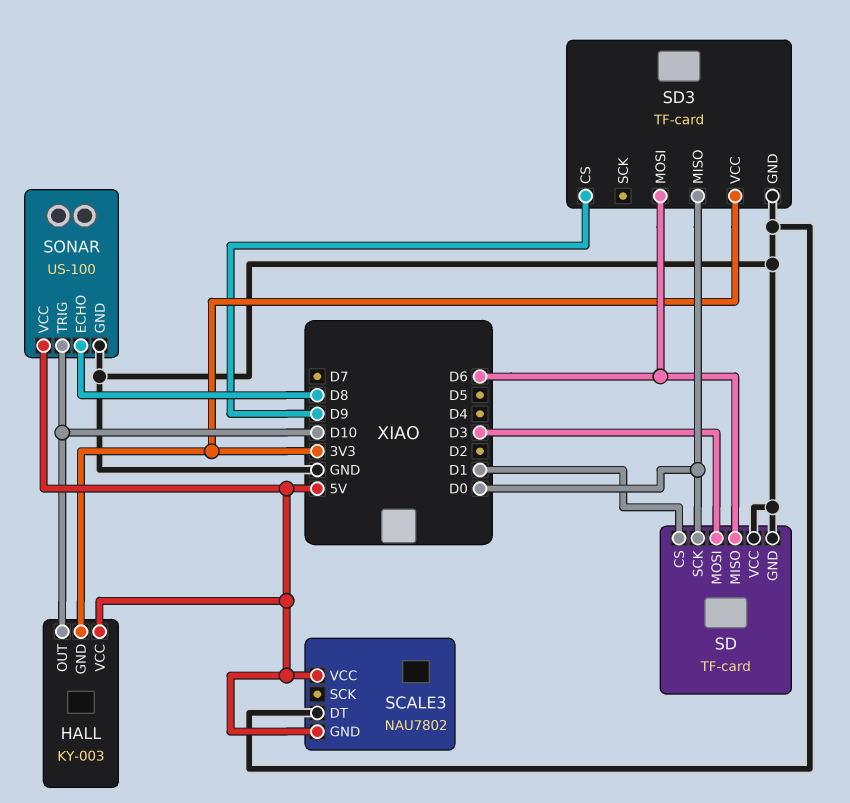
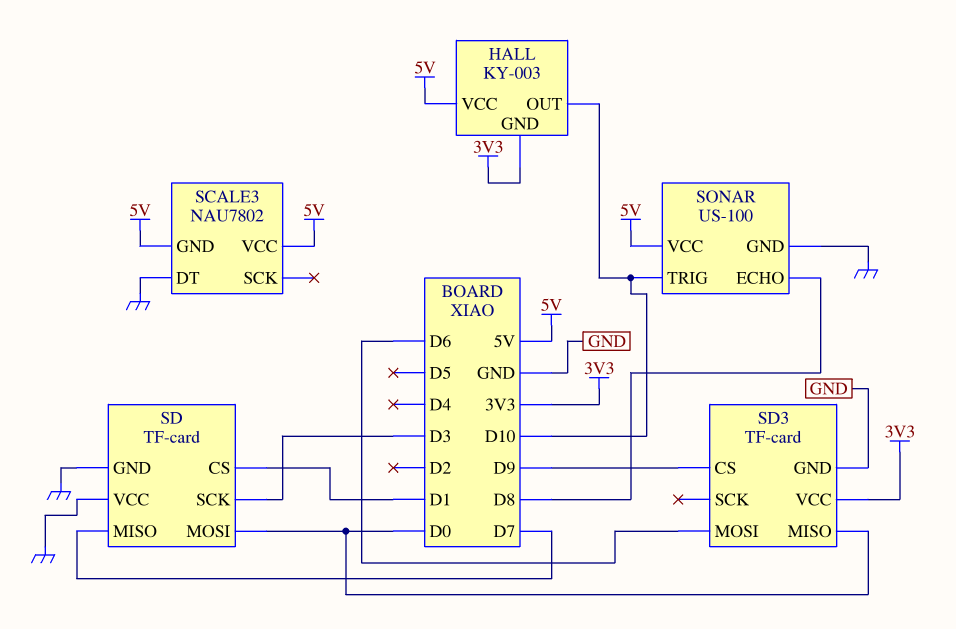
SD pin MISO: D6 -> D7
SD pin MOSI: D3 -> D0
SD pin SCK: D0 -> D3

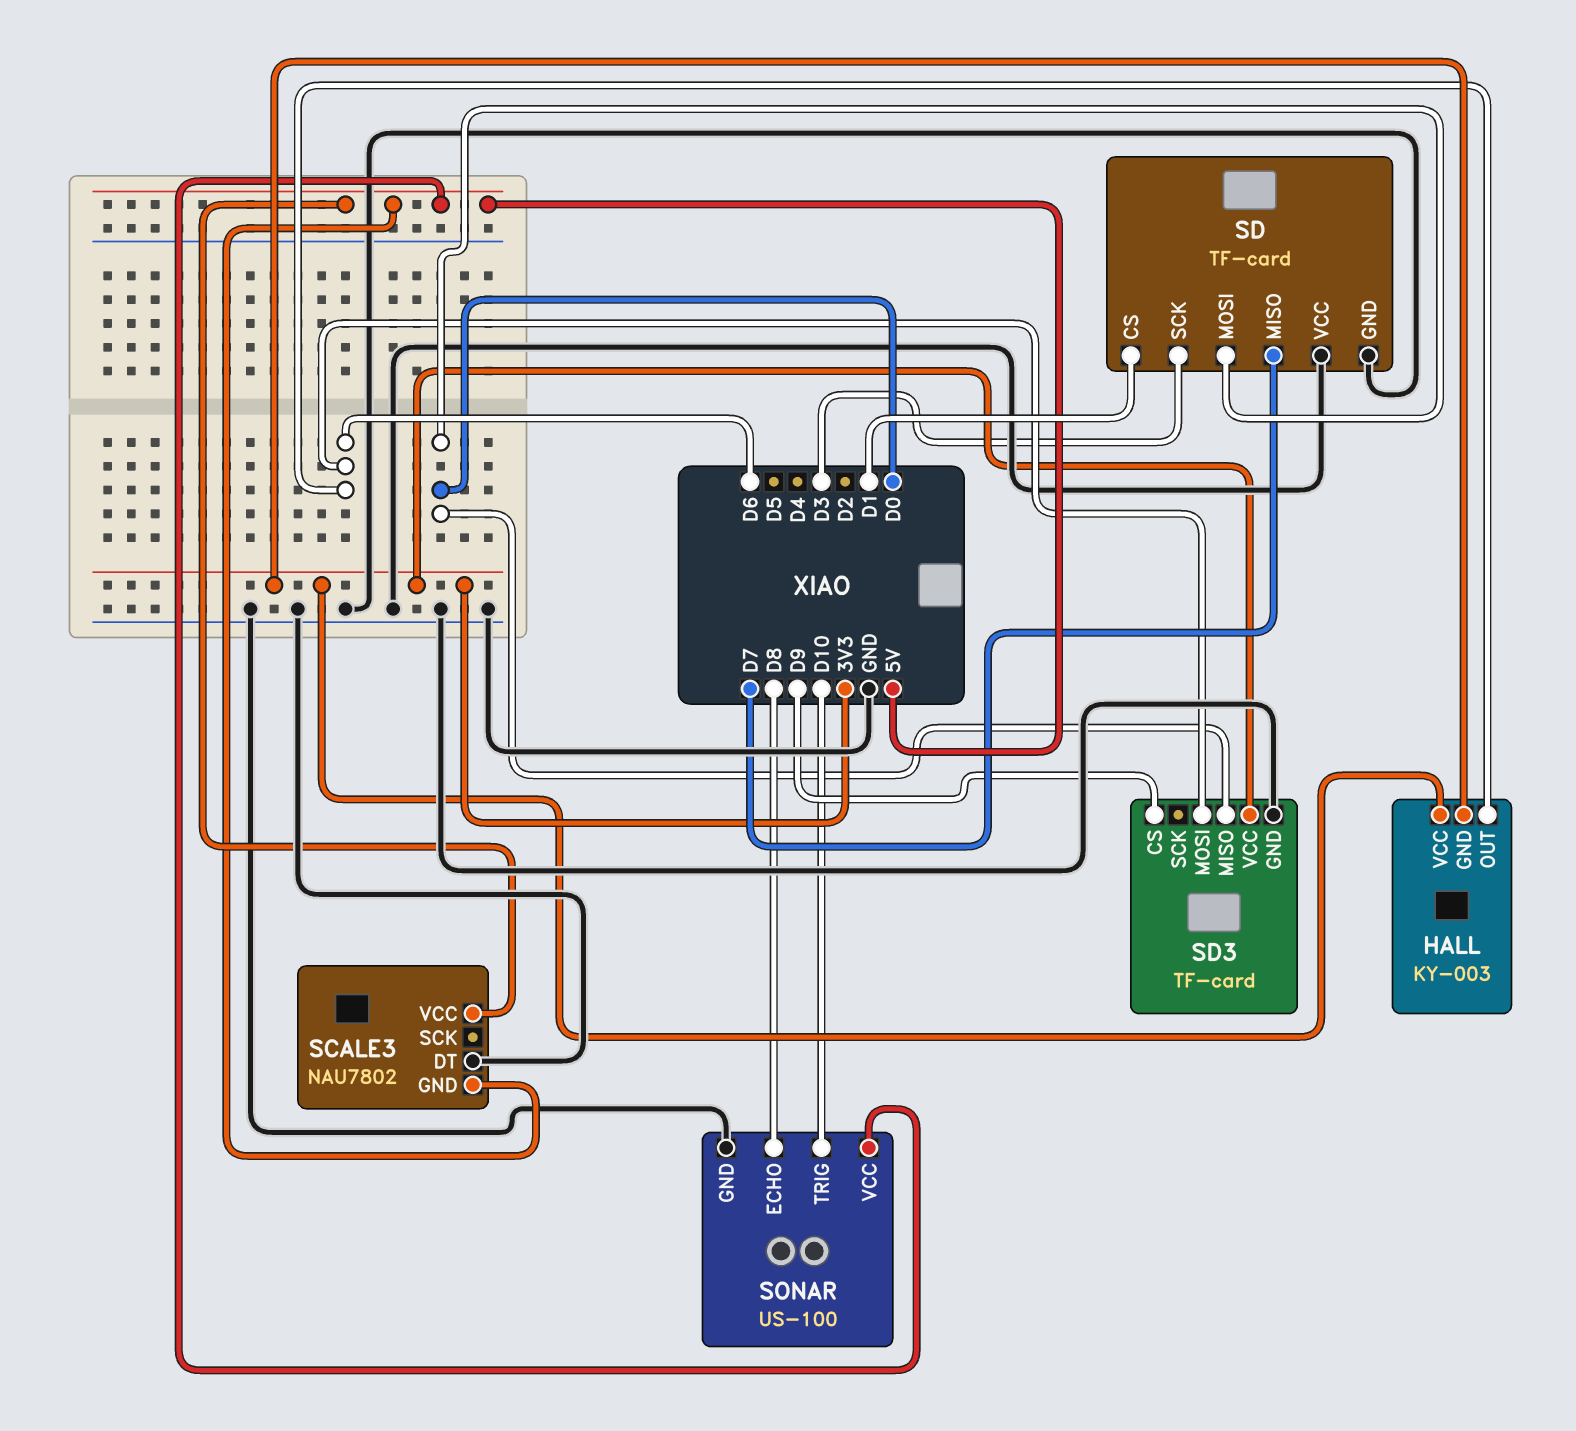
HALL pin OUT: D10 -> D6
HALL pin VCC: 5V -> 3V3

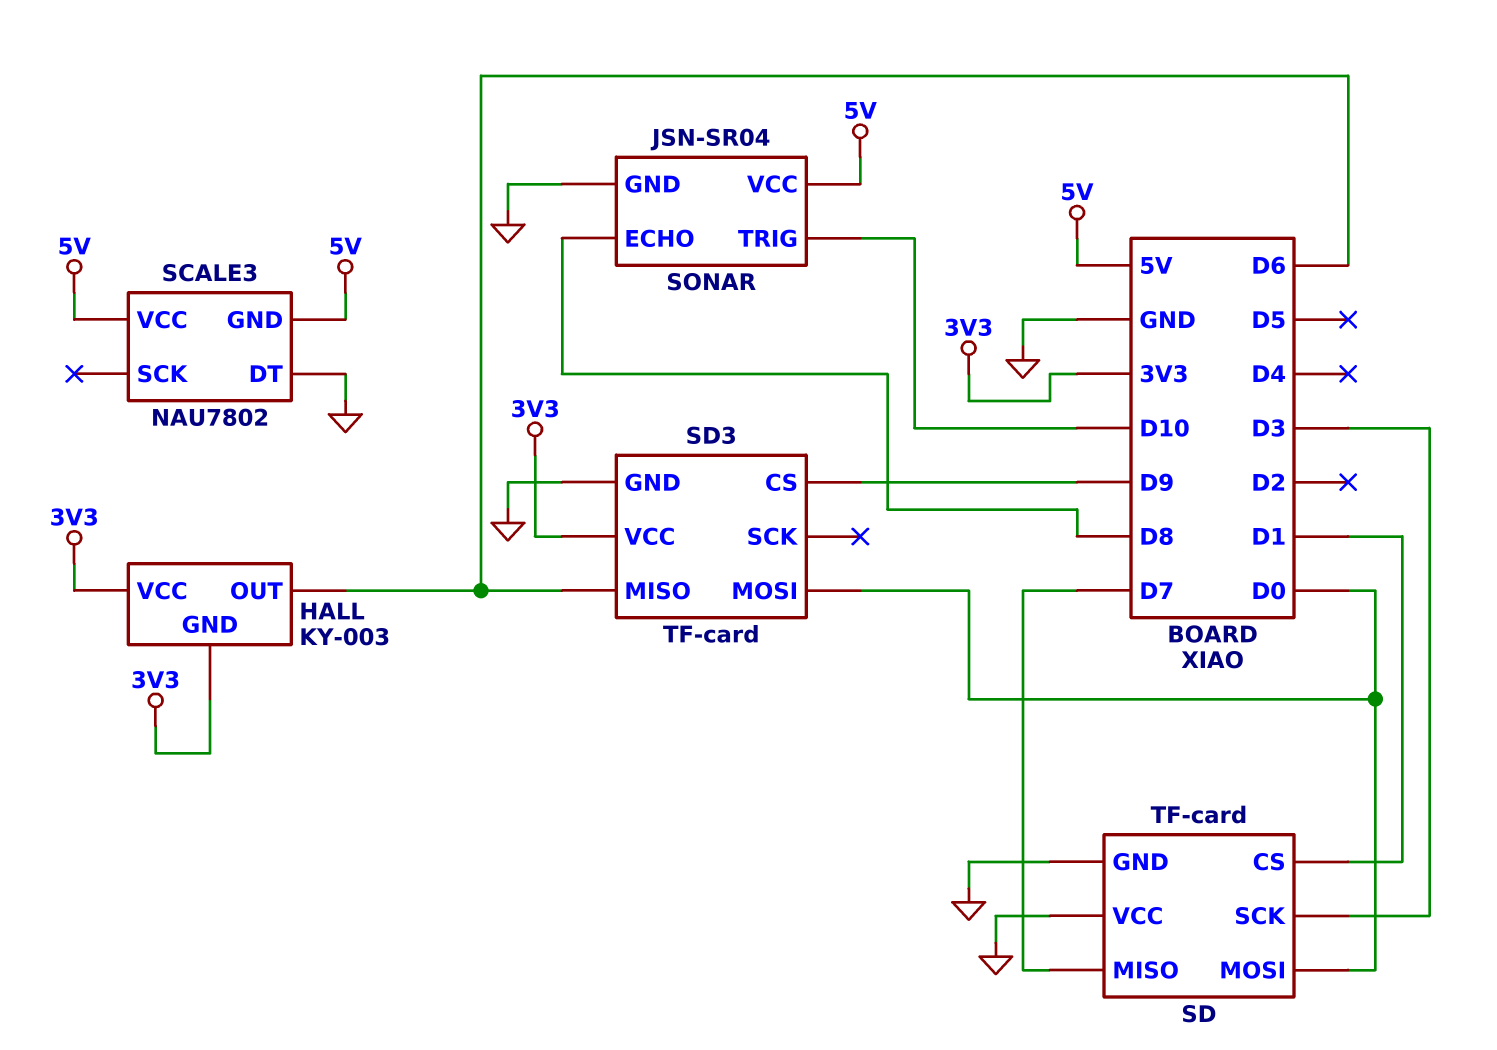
SD3 pin MISO: D0 -> D6
SD3 pin MOSI: D6 -> D0
SONAR: US-100 -> JSN-SR04

